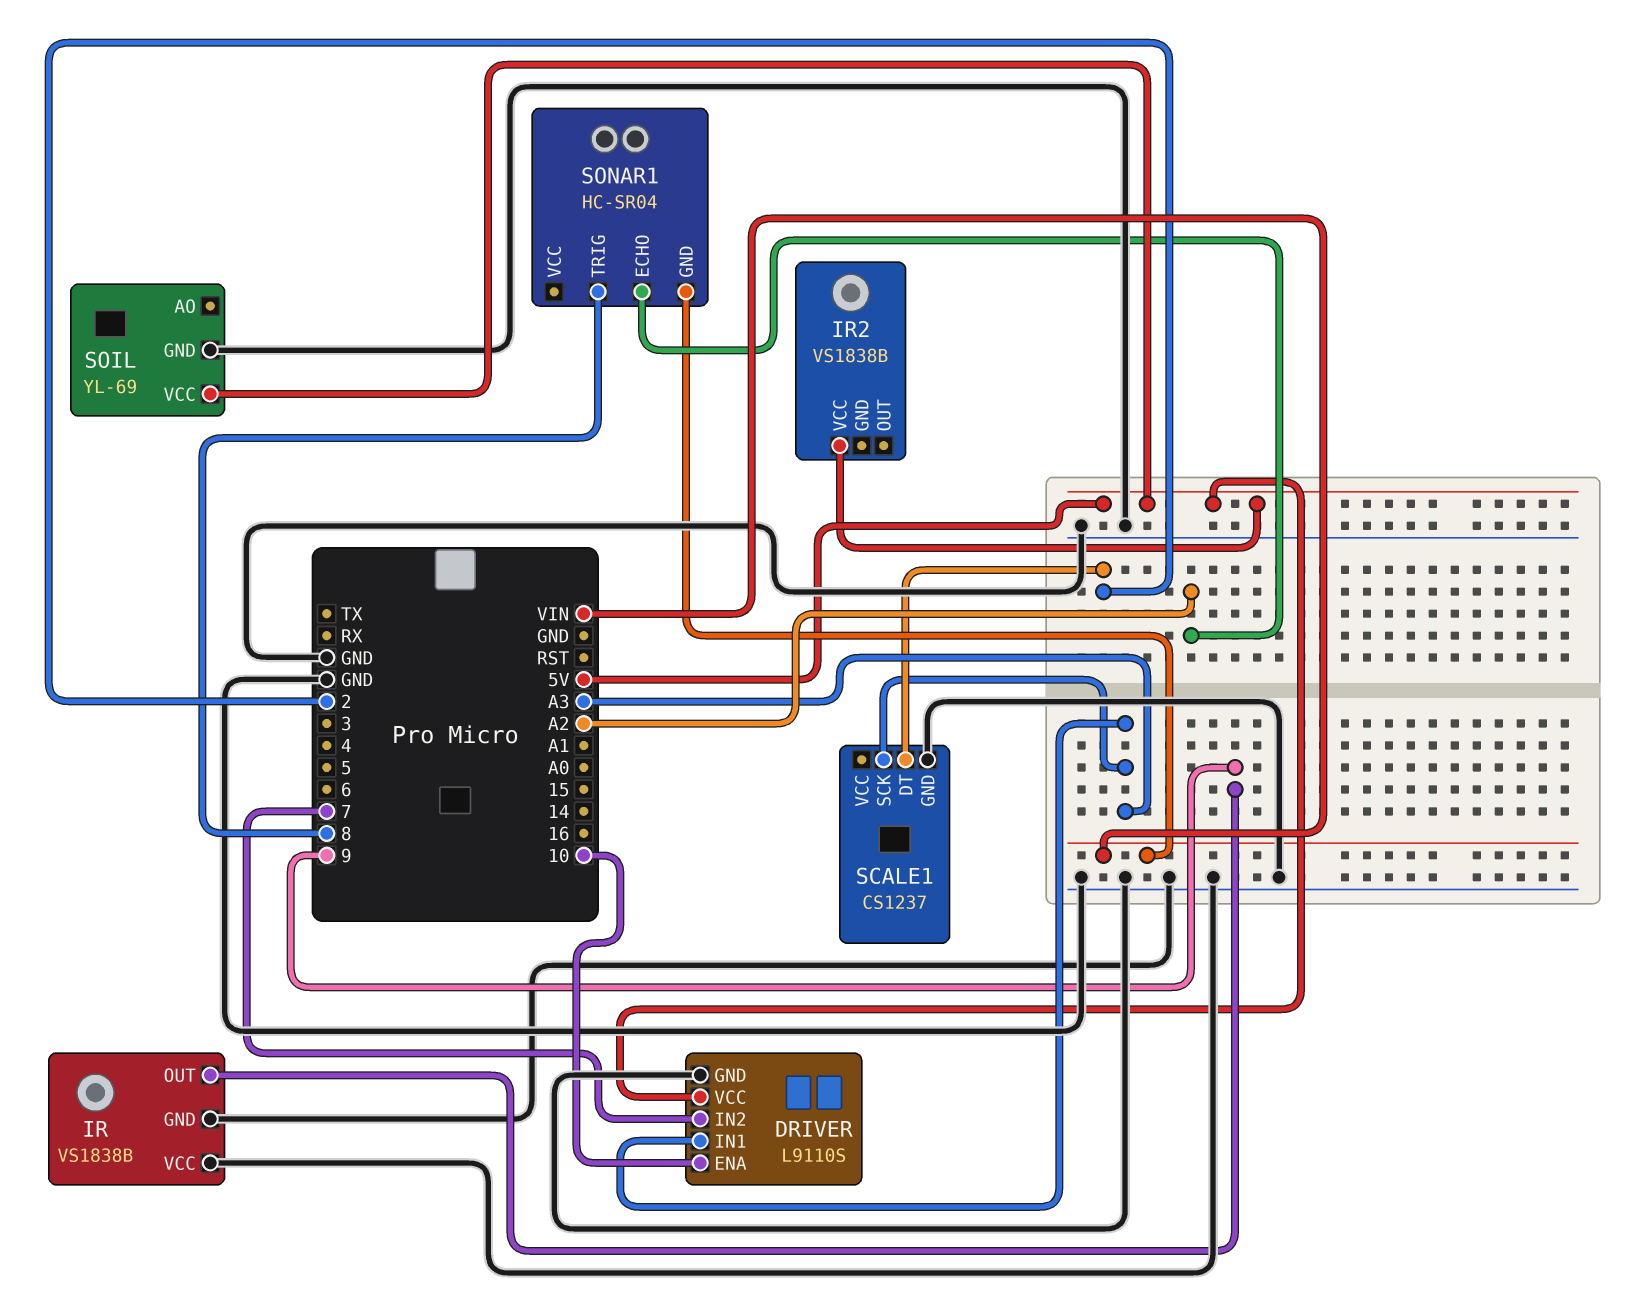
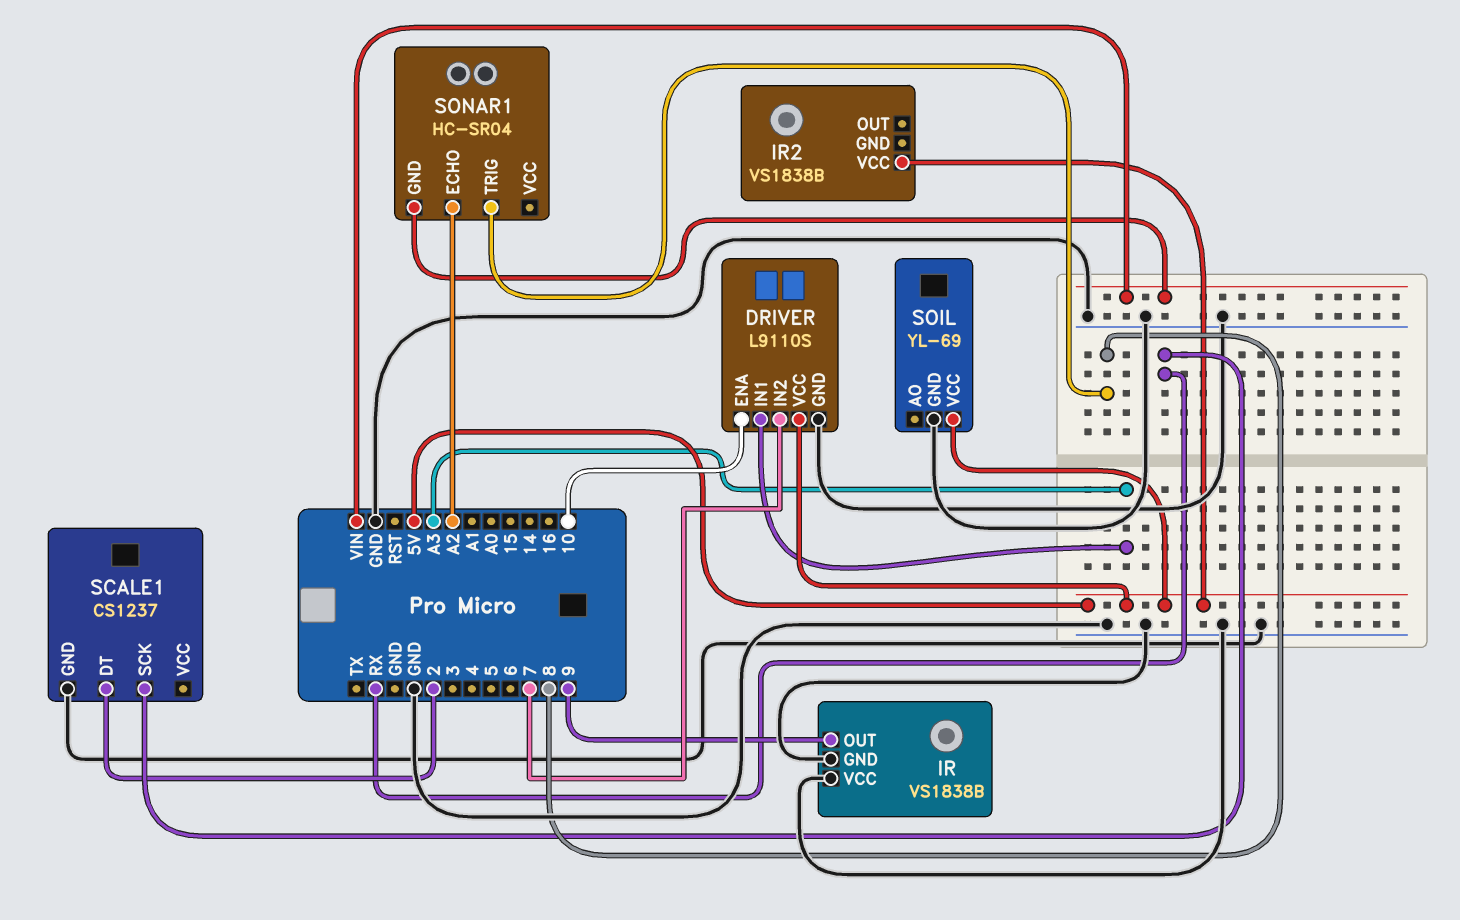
SCALE1 pin SCK: A3 -> RX

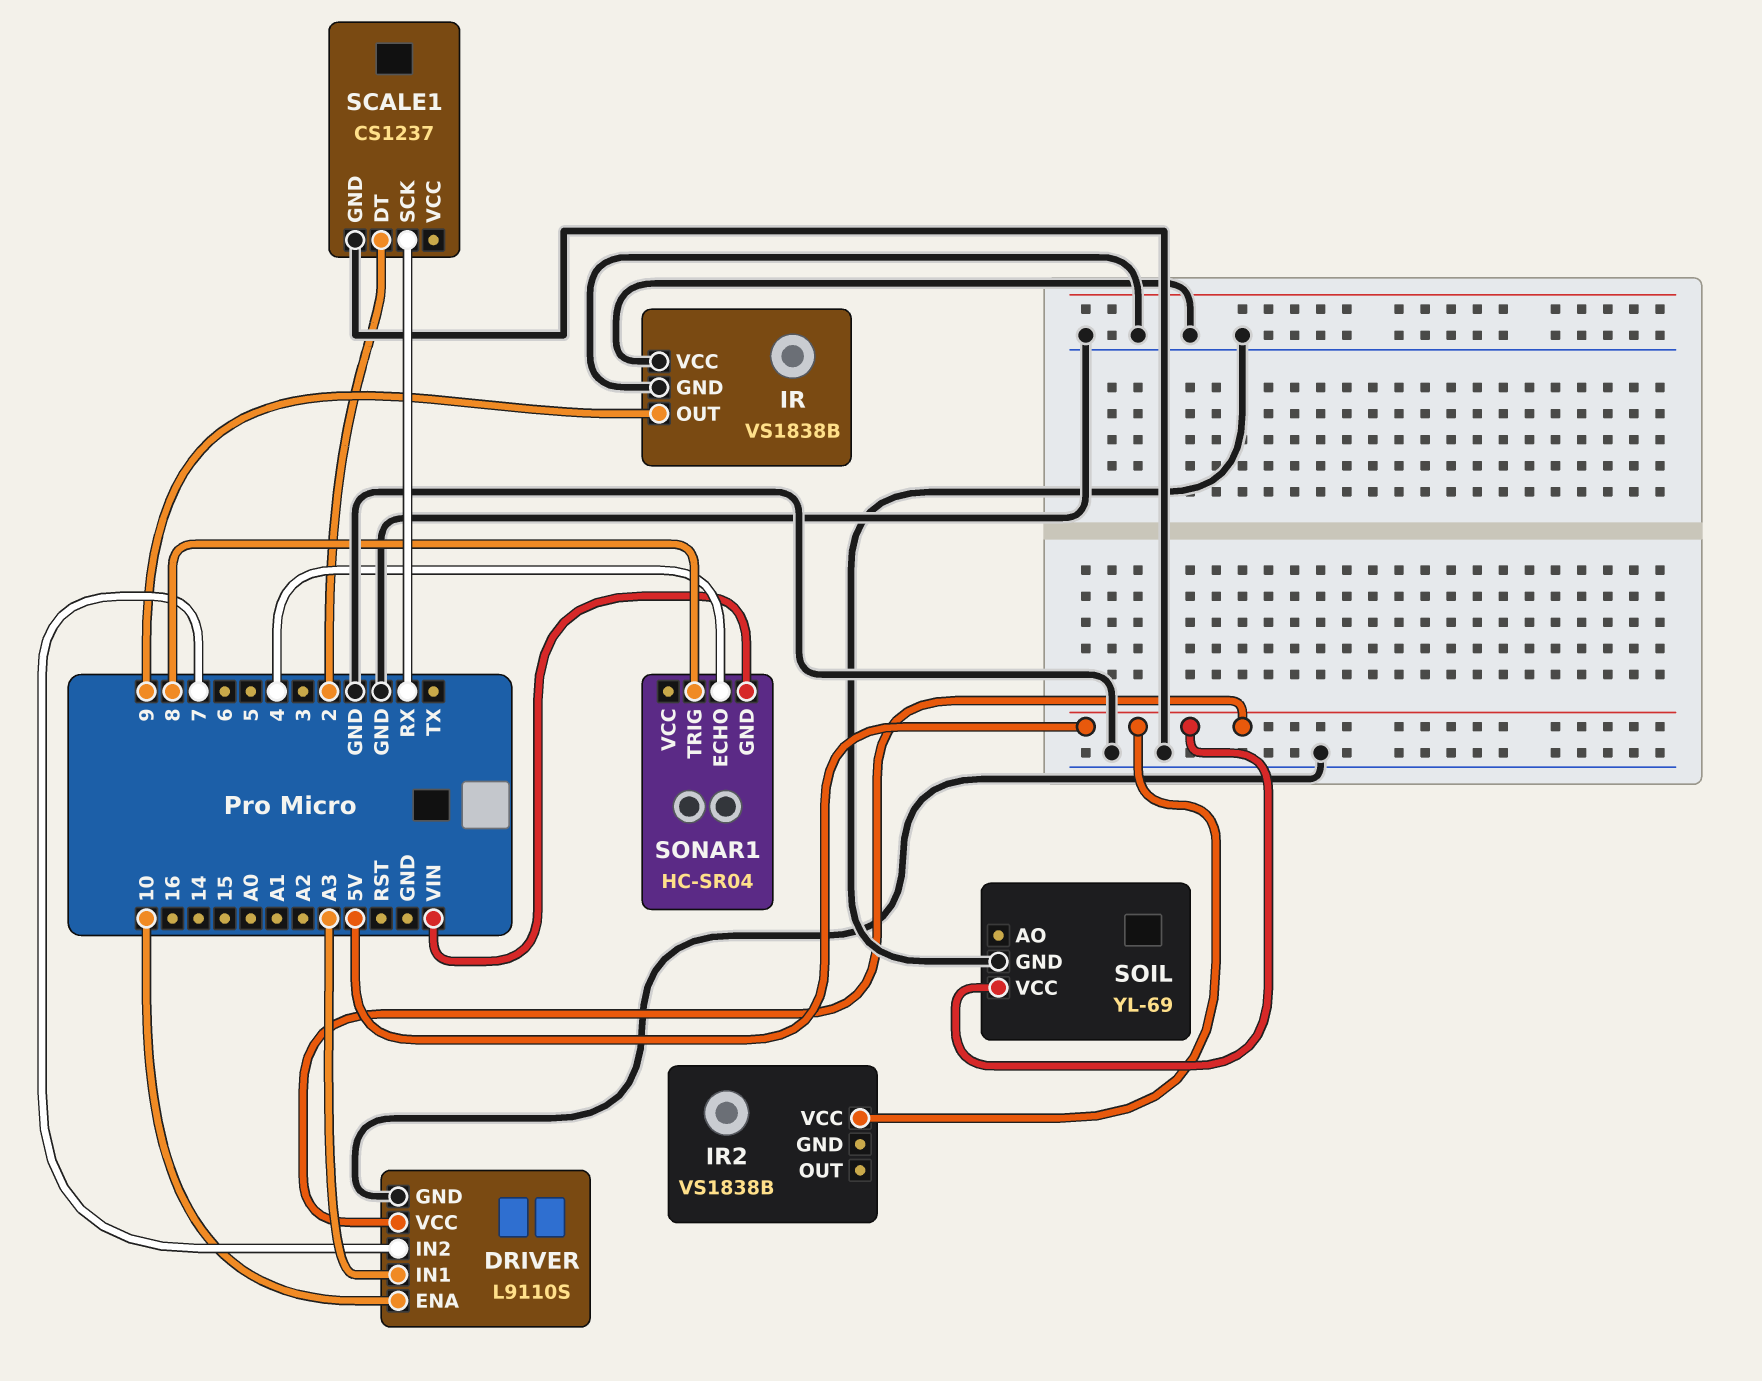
SONAR1 pin ECHO: A2 -> 4

